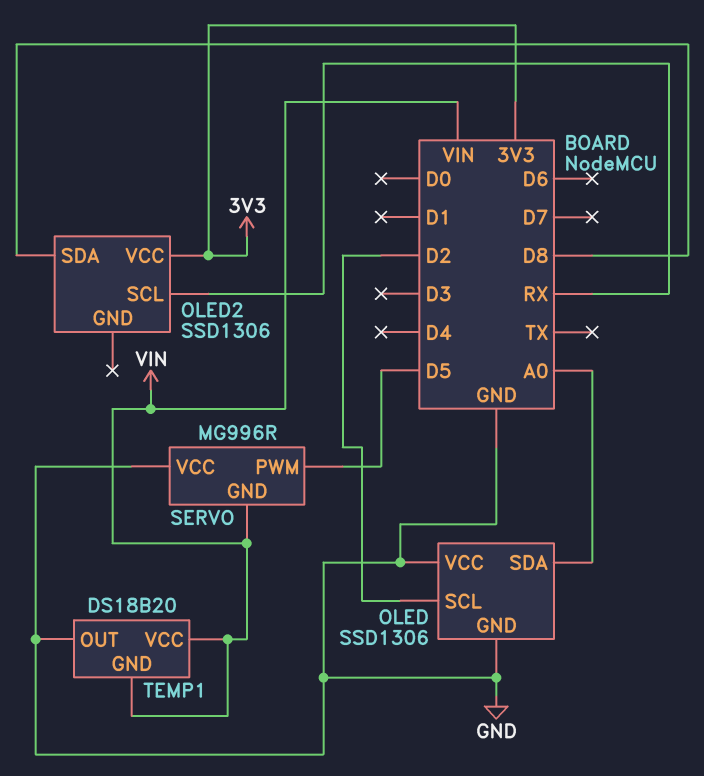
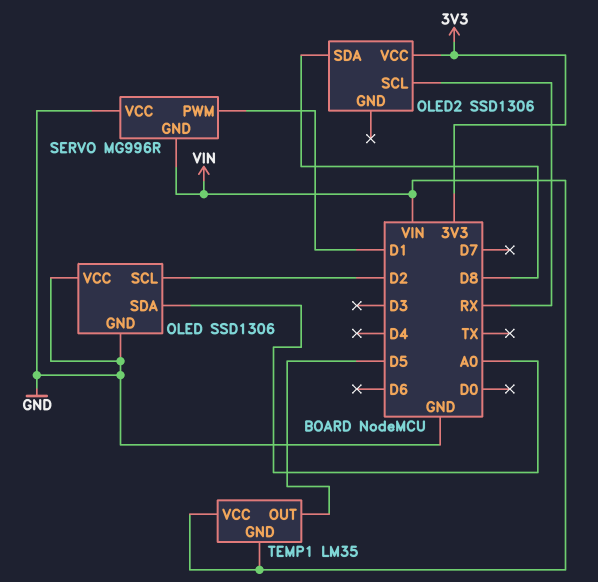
SERVO pin PWM: D5 -> D1
TEMP1: DS18B20 -> LM35
TEMP1 pin OUT: GND -> D5

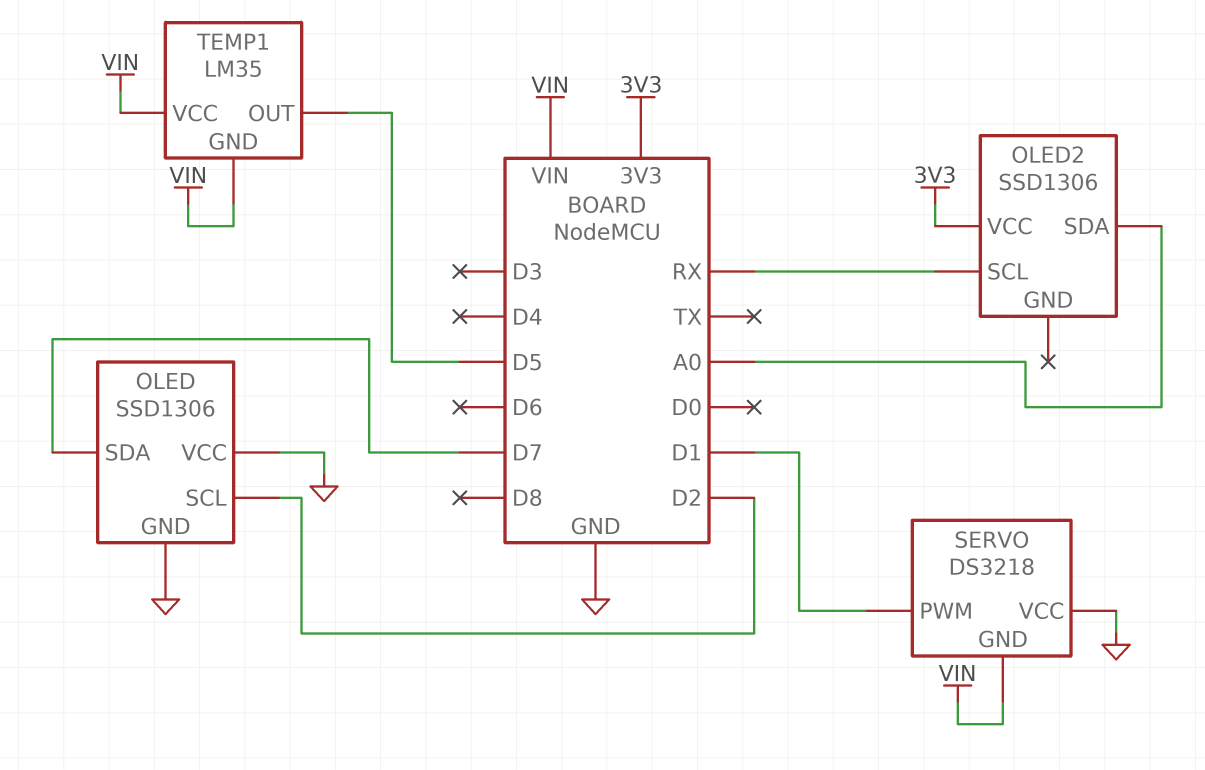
OLED pin SDA: A0 -> D7
OLED2 pin SDA: D8 -> A0
SERVO: MG996R -> DS3218

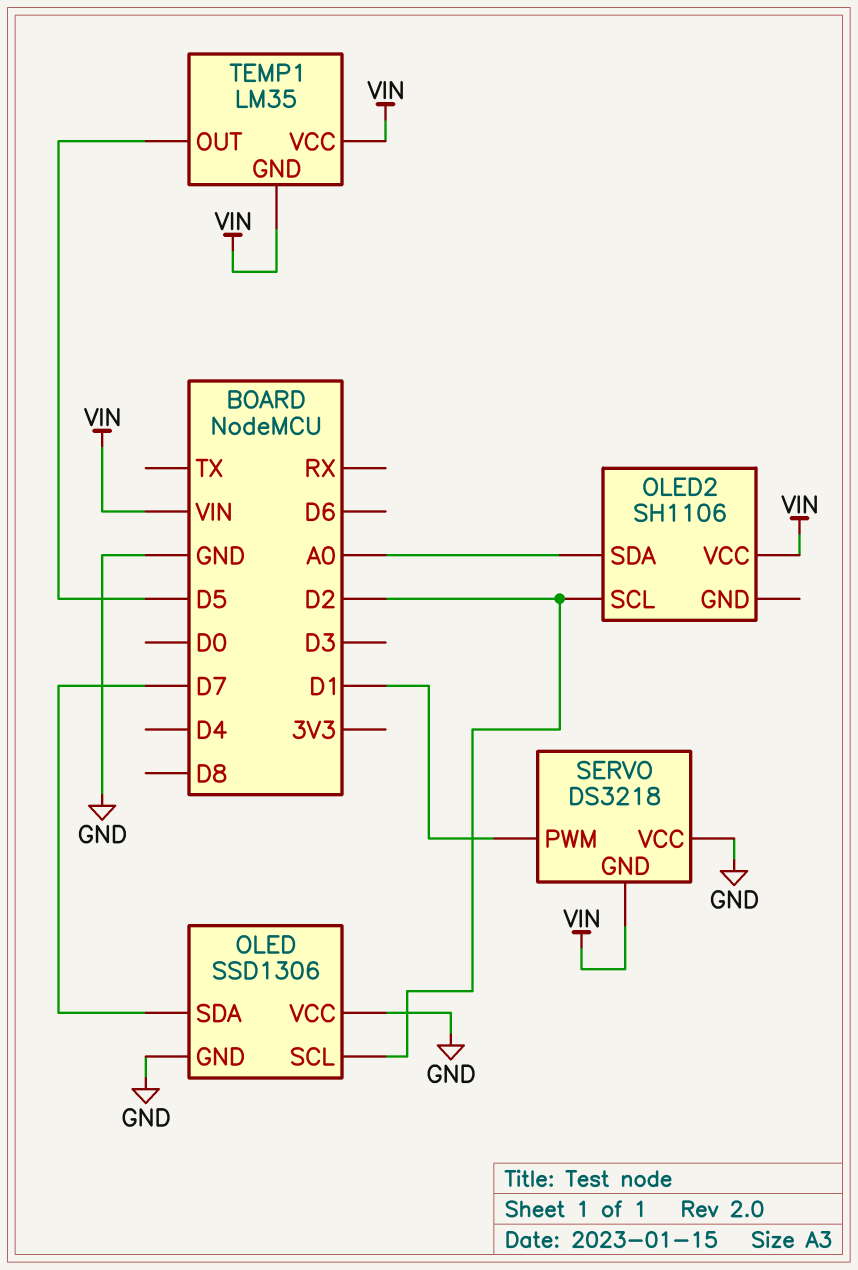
OLED2: SSD1306 -> SH1106
OLED2 pin SCL: RX -> D2
OLED2 pin VCC: 3V3 -> VIN

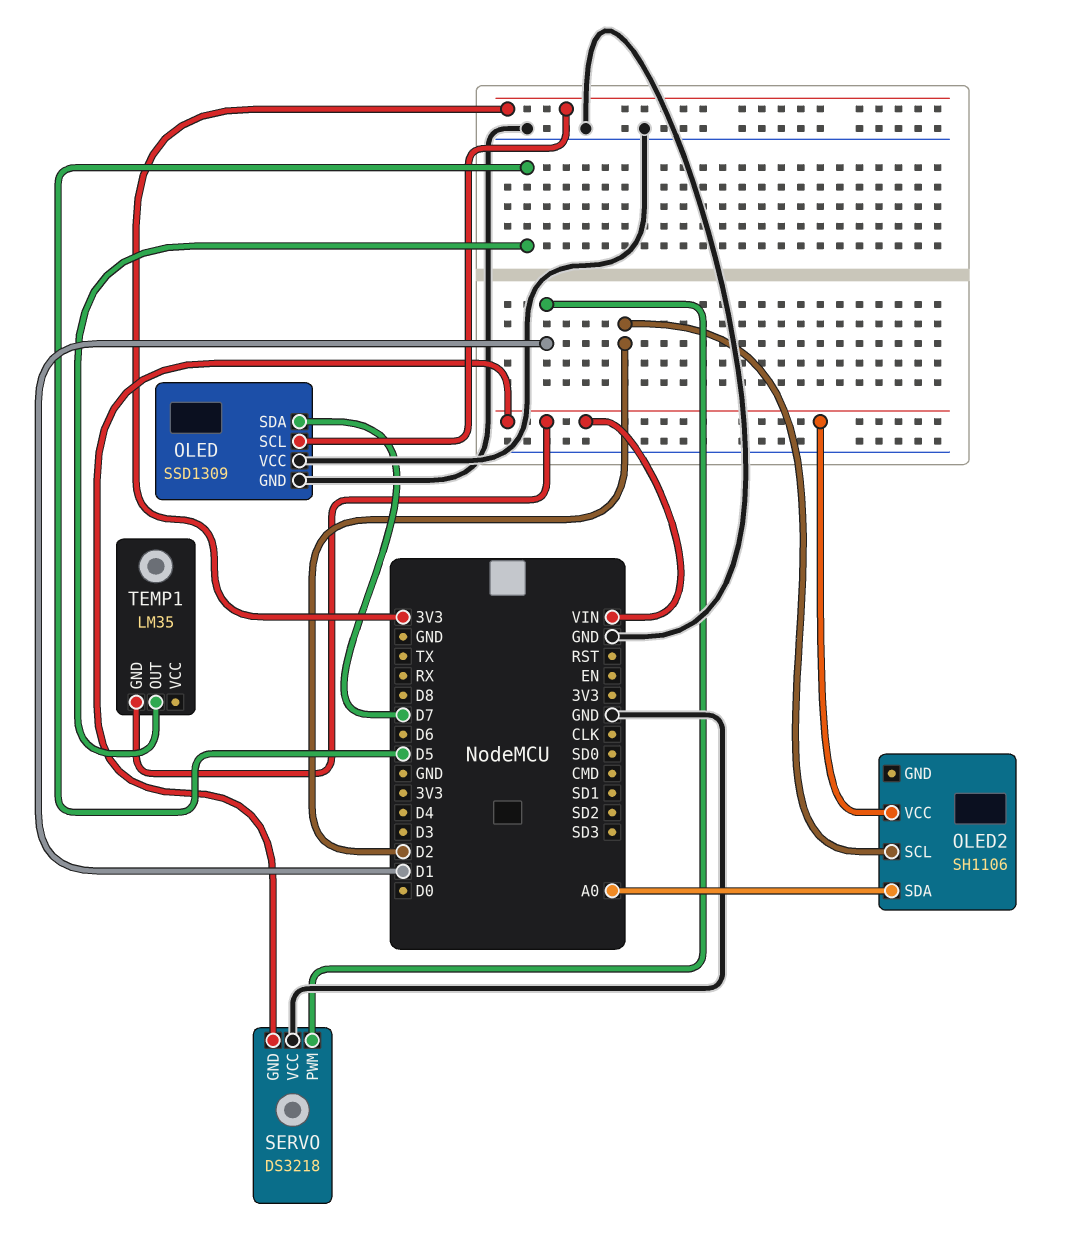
OLED: SSD1306 -> SSD1309
OLED pin SCL: D2 -> 3V3
TEMP1 pin VCC: VIN -> none

